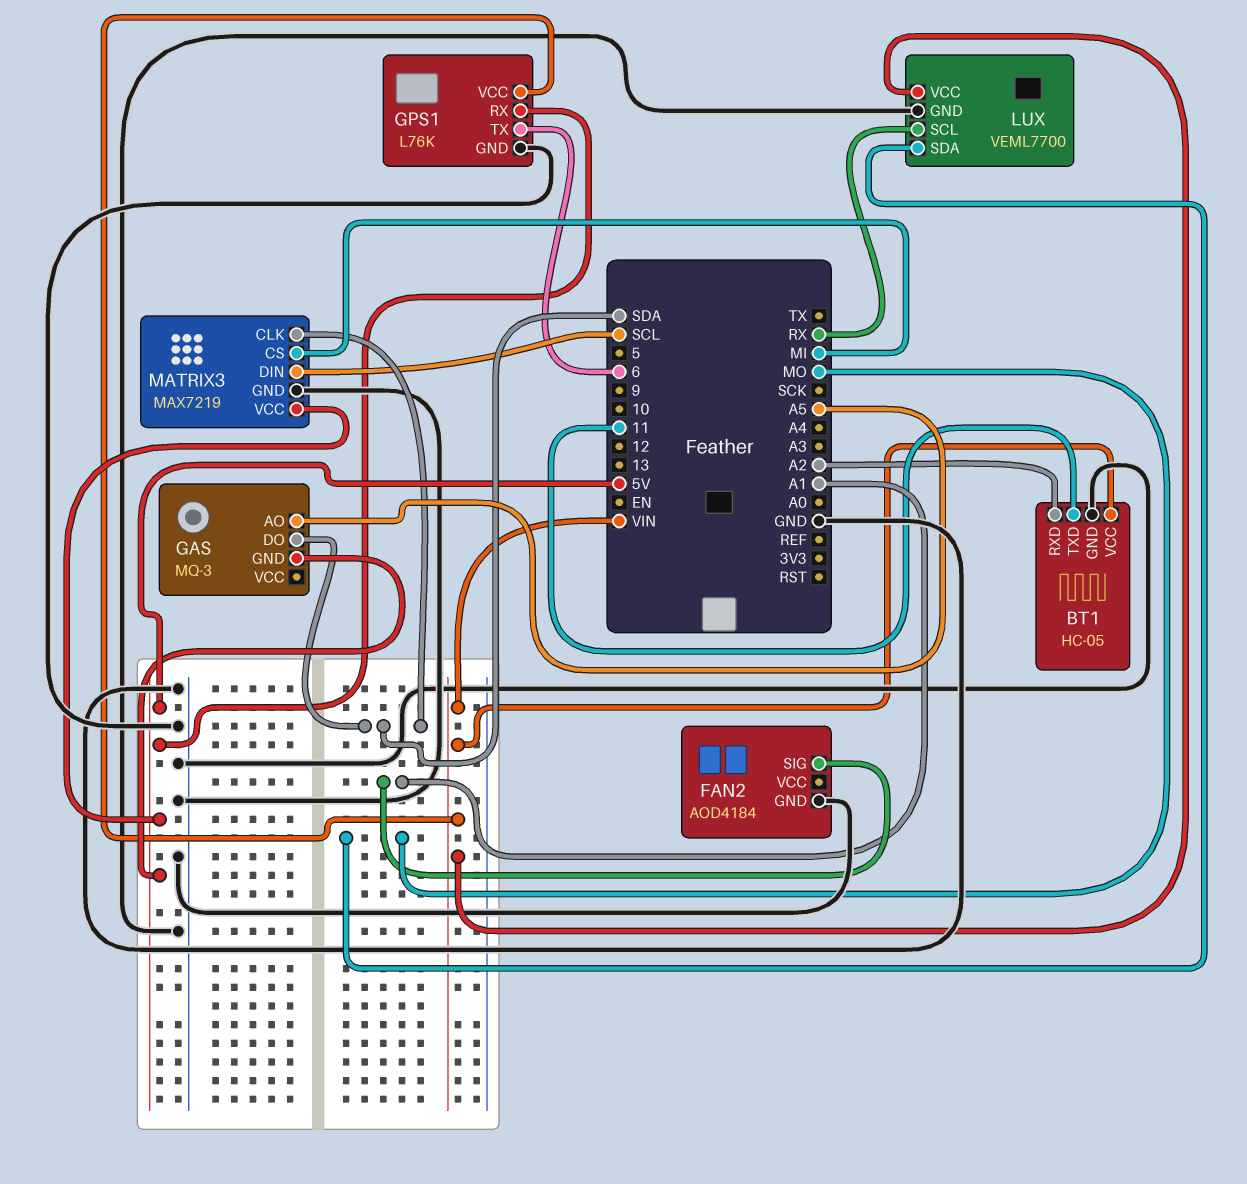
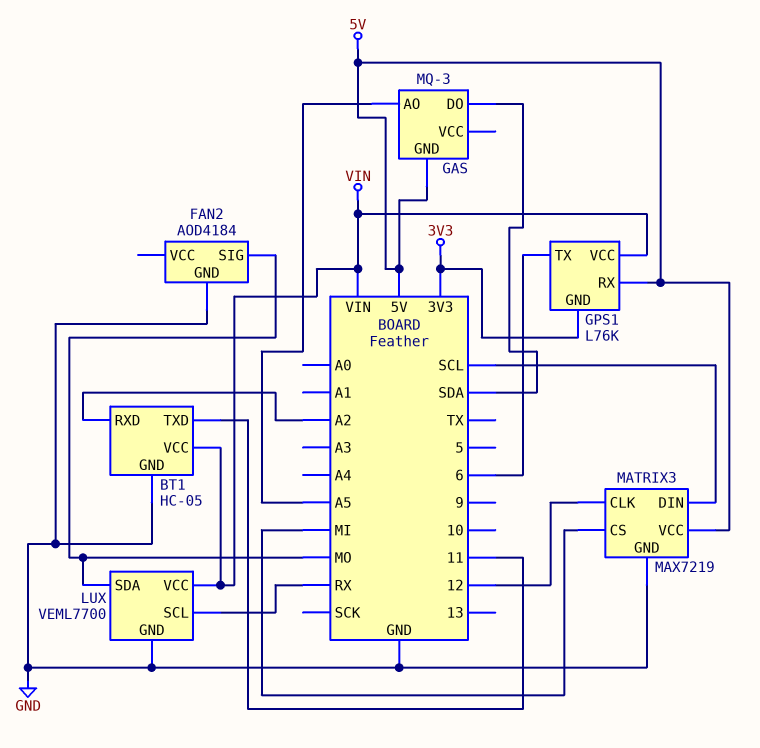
FAN2 pin SIG: A1 -> MO
GPS1 pin GND: GND -> 3V3
MATRIX3 pin CLK: SDA -> 12

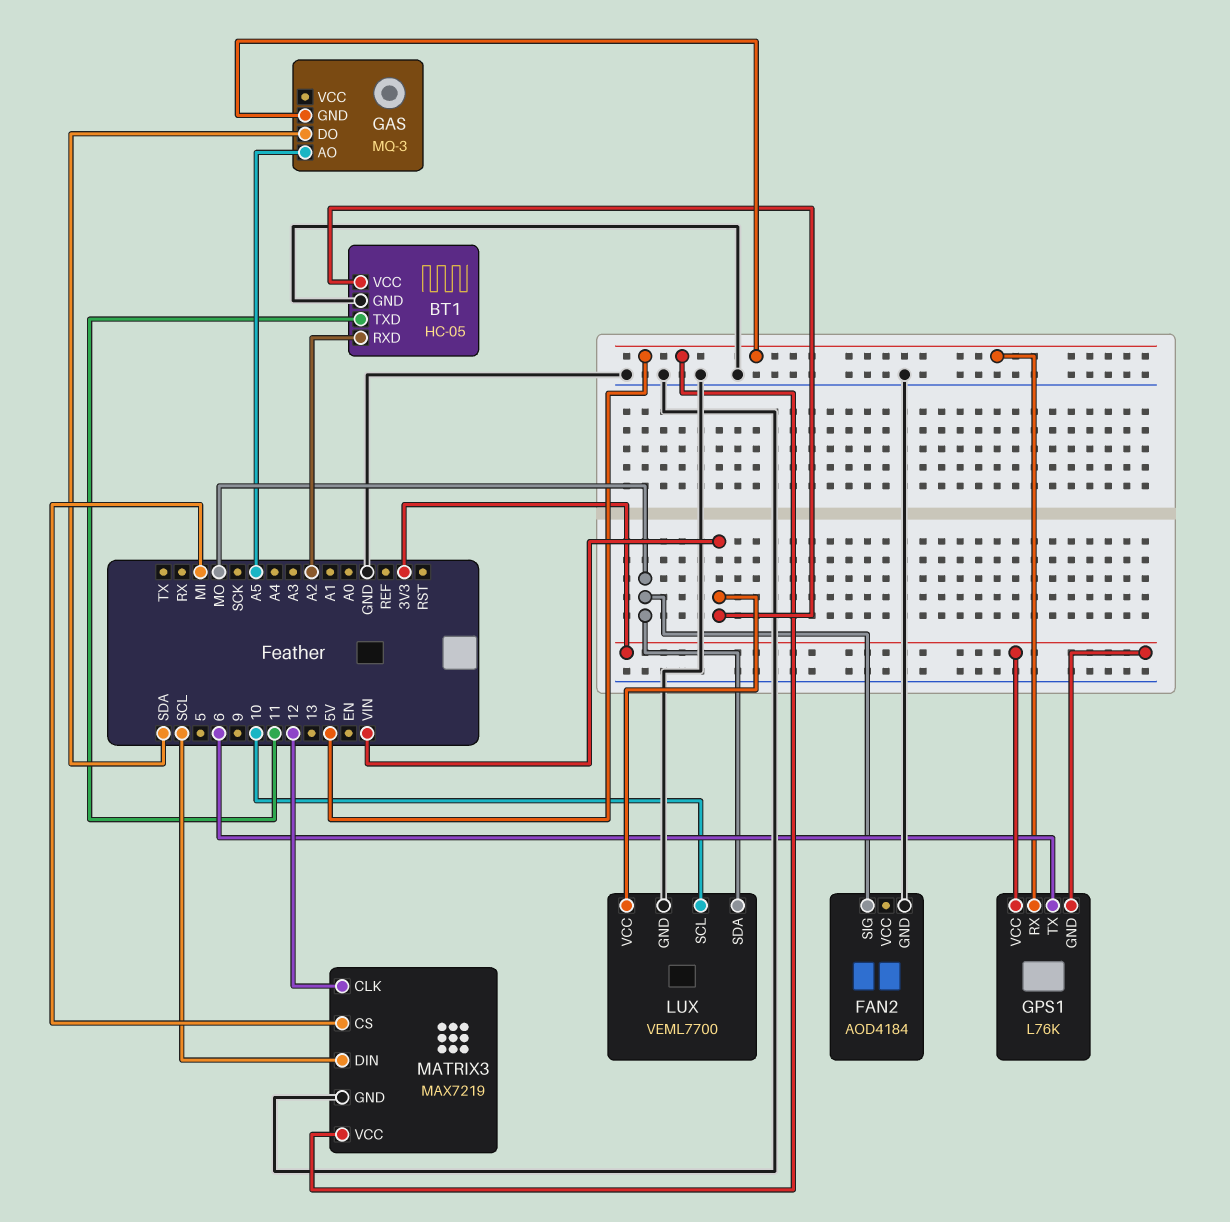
GPS1 pin VCC: VIN -> 3V3
LUX pin SCL: RX -> 10

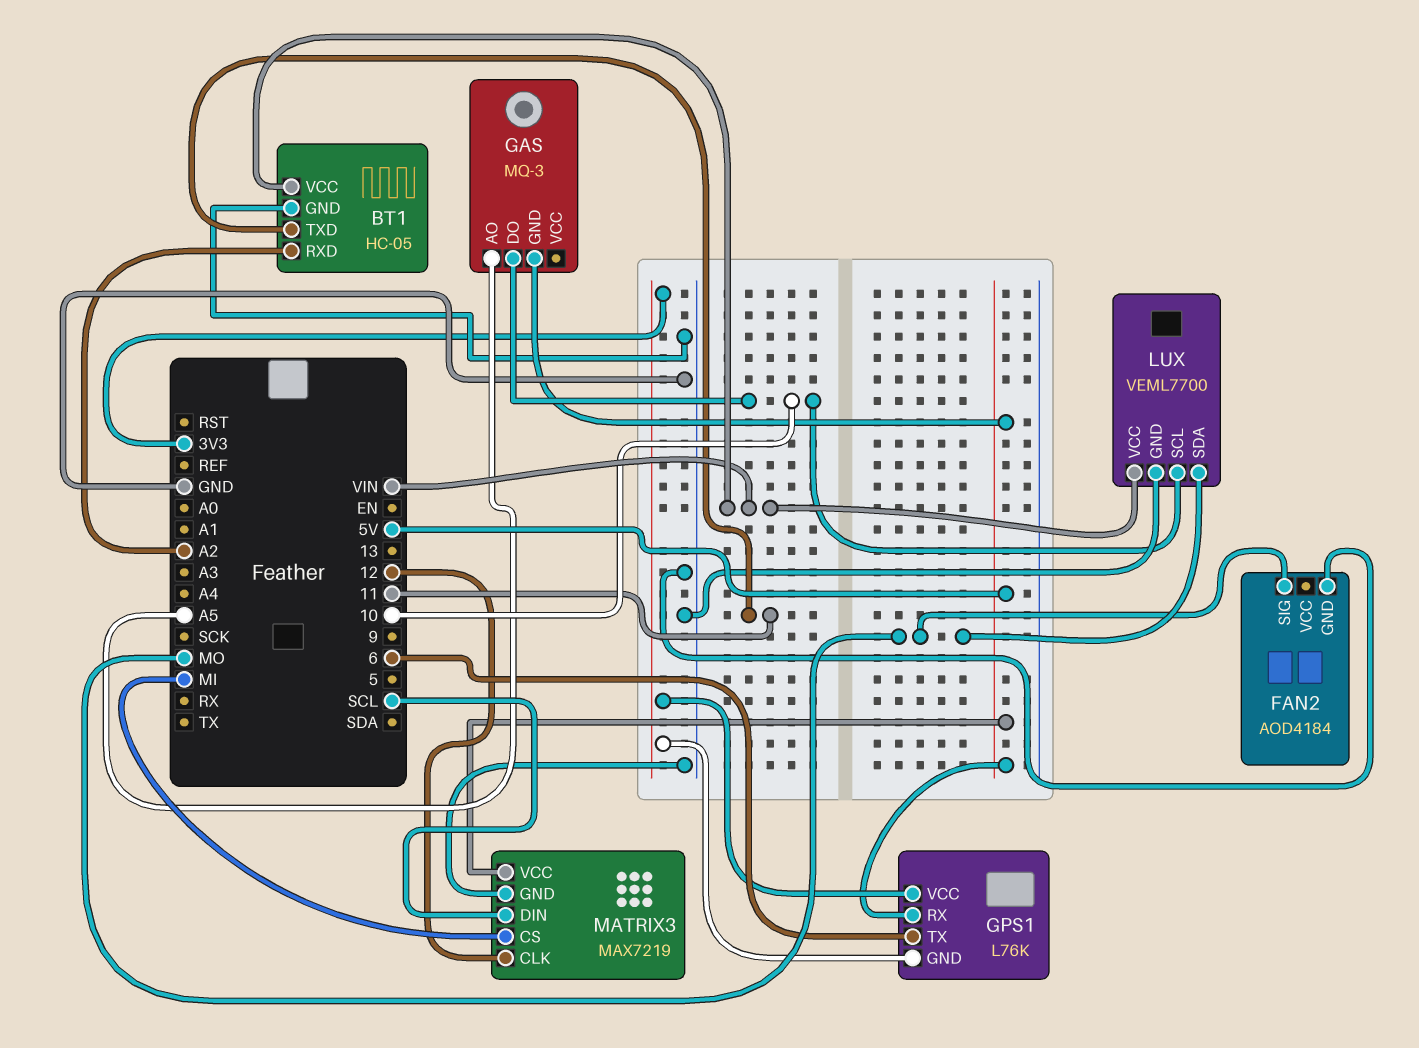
GAS pin DO: SDA -> 10

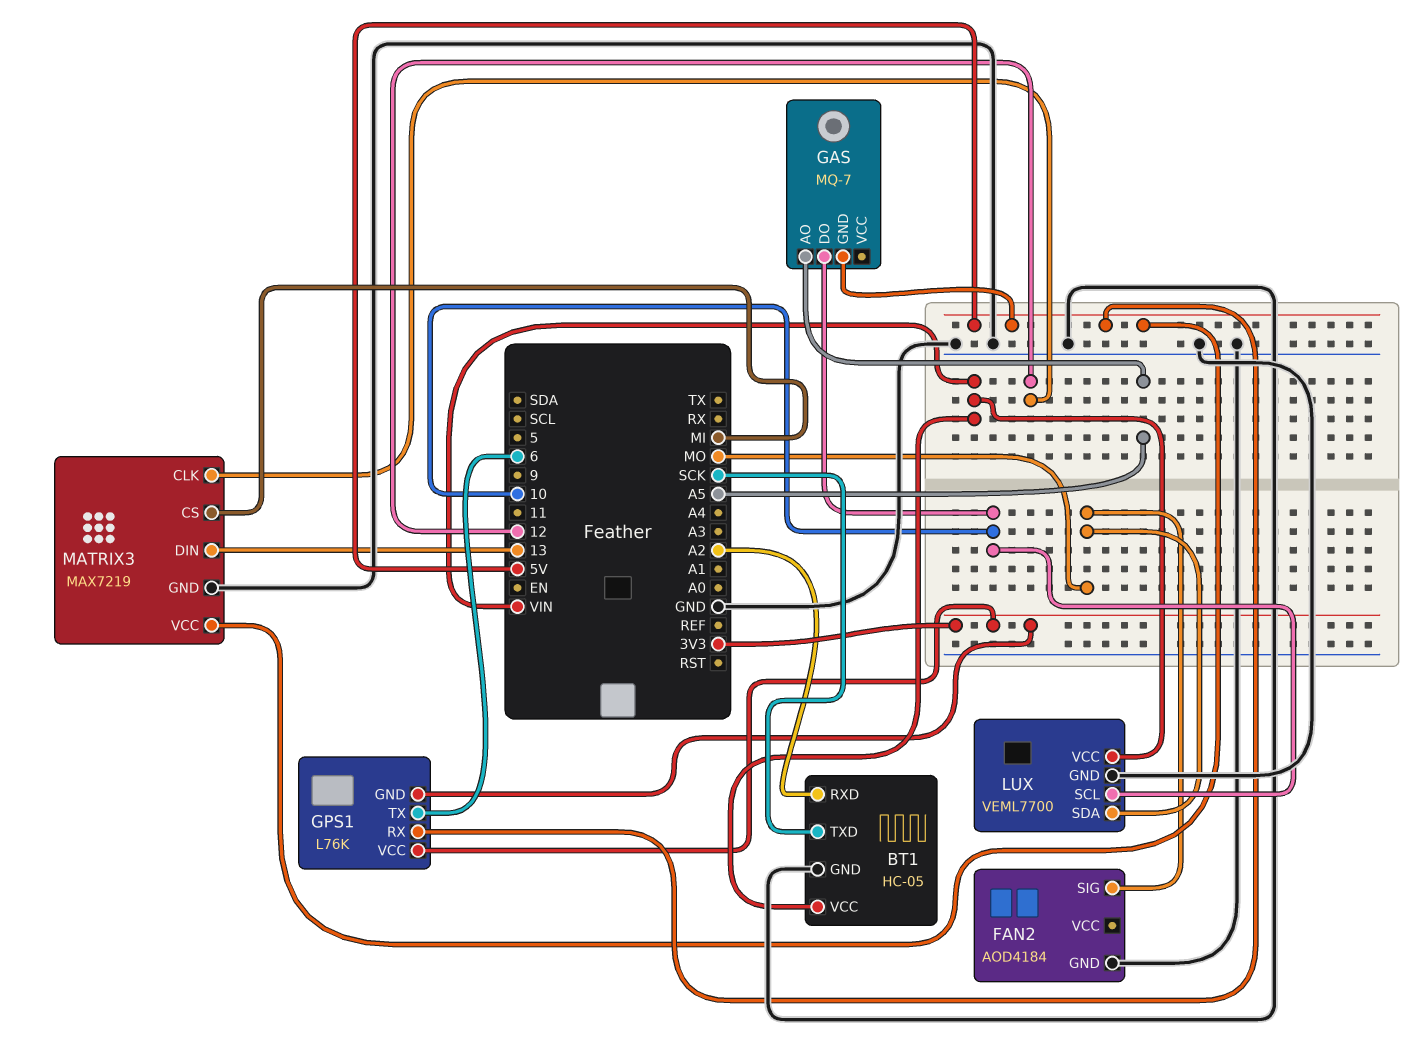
BT1 pin TXD: 11 -> SCK
GAS: MQ-3 -> MQ-7
MATRIX3 pin DIN: SCL -> 13

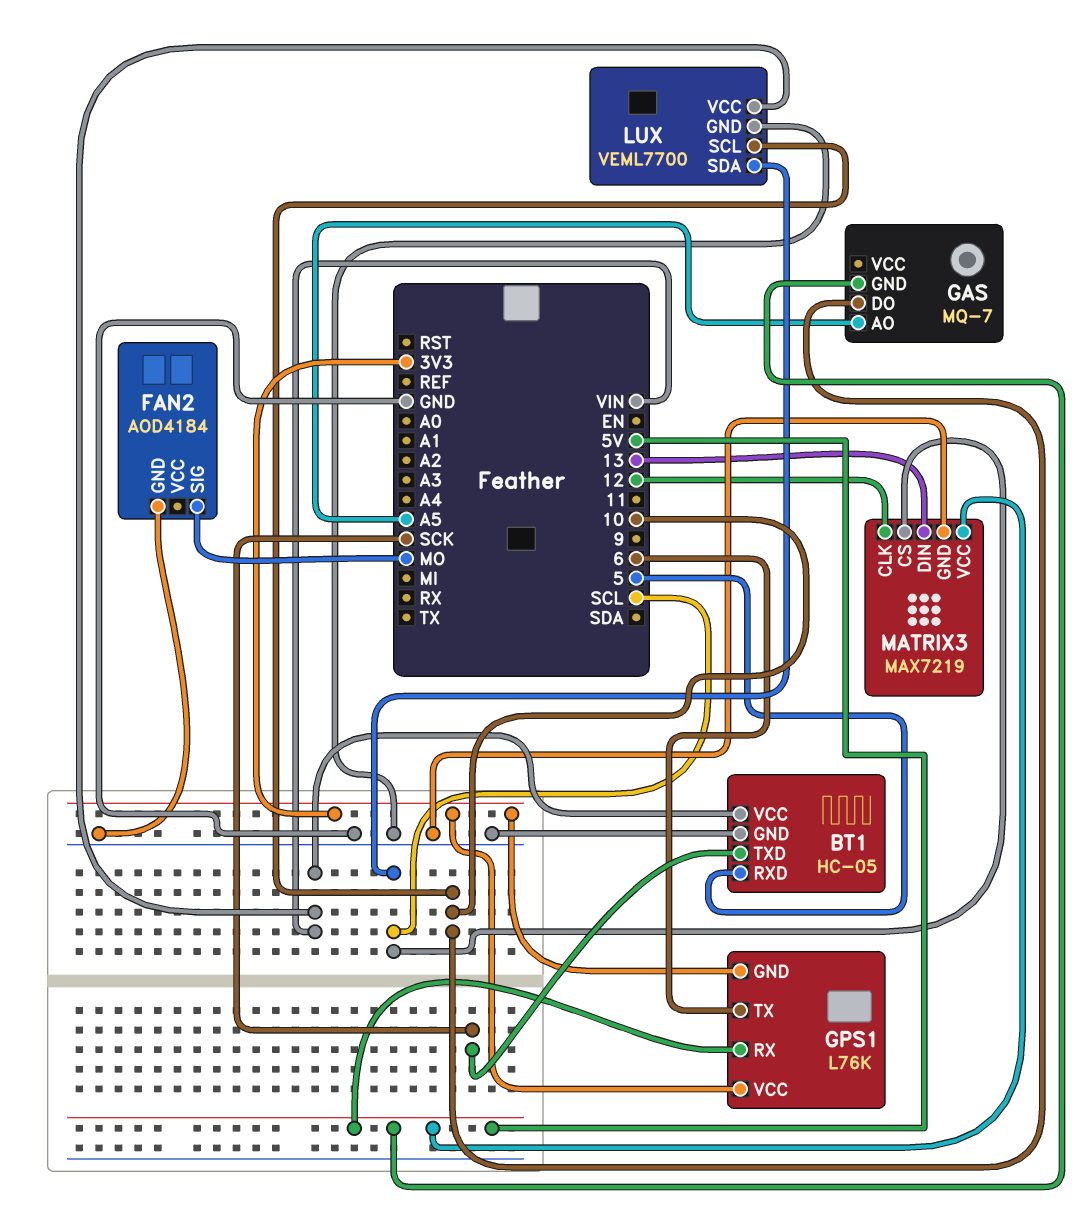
BT1 pin RXD: A2 -> 5
LUX pin SDA: MO -> SCL
MATRIX3 pin CS: MI -> SCL

